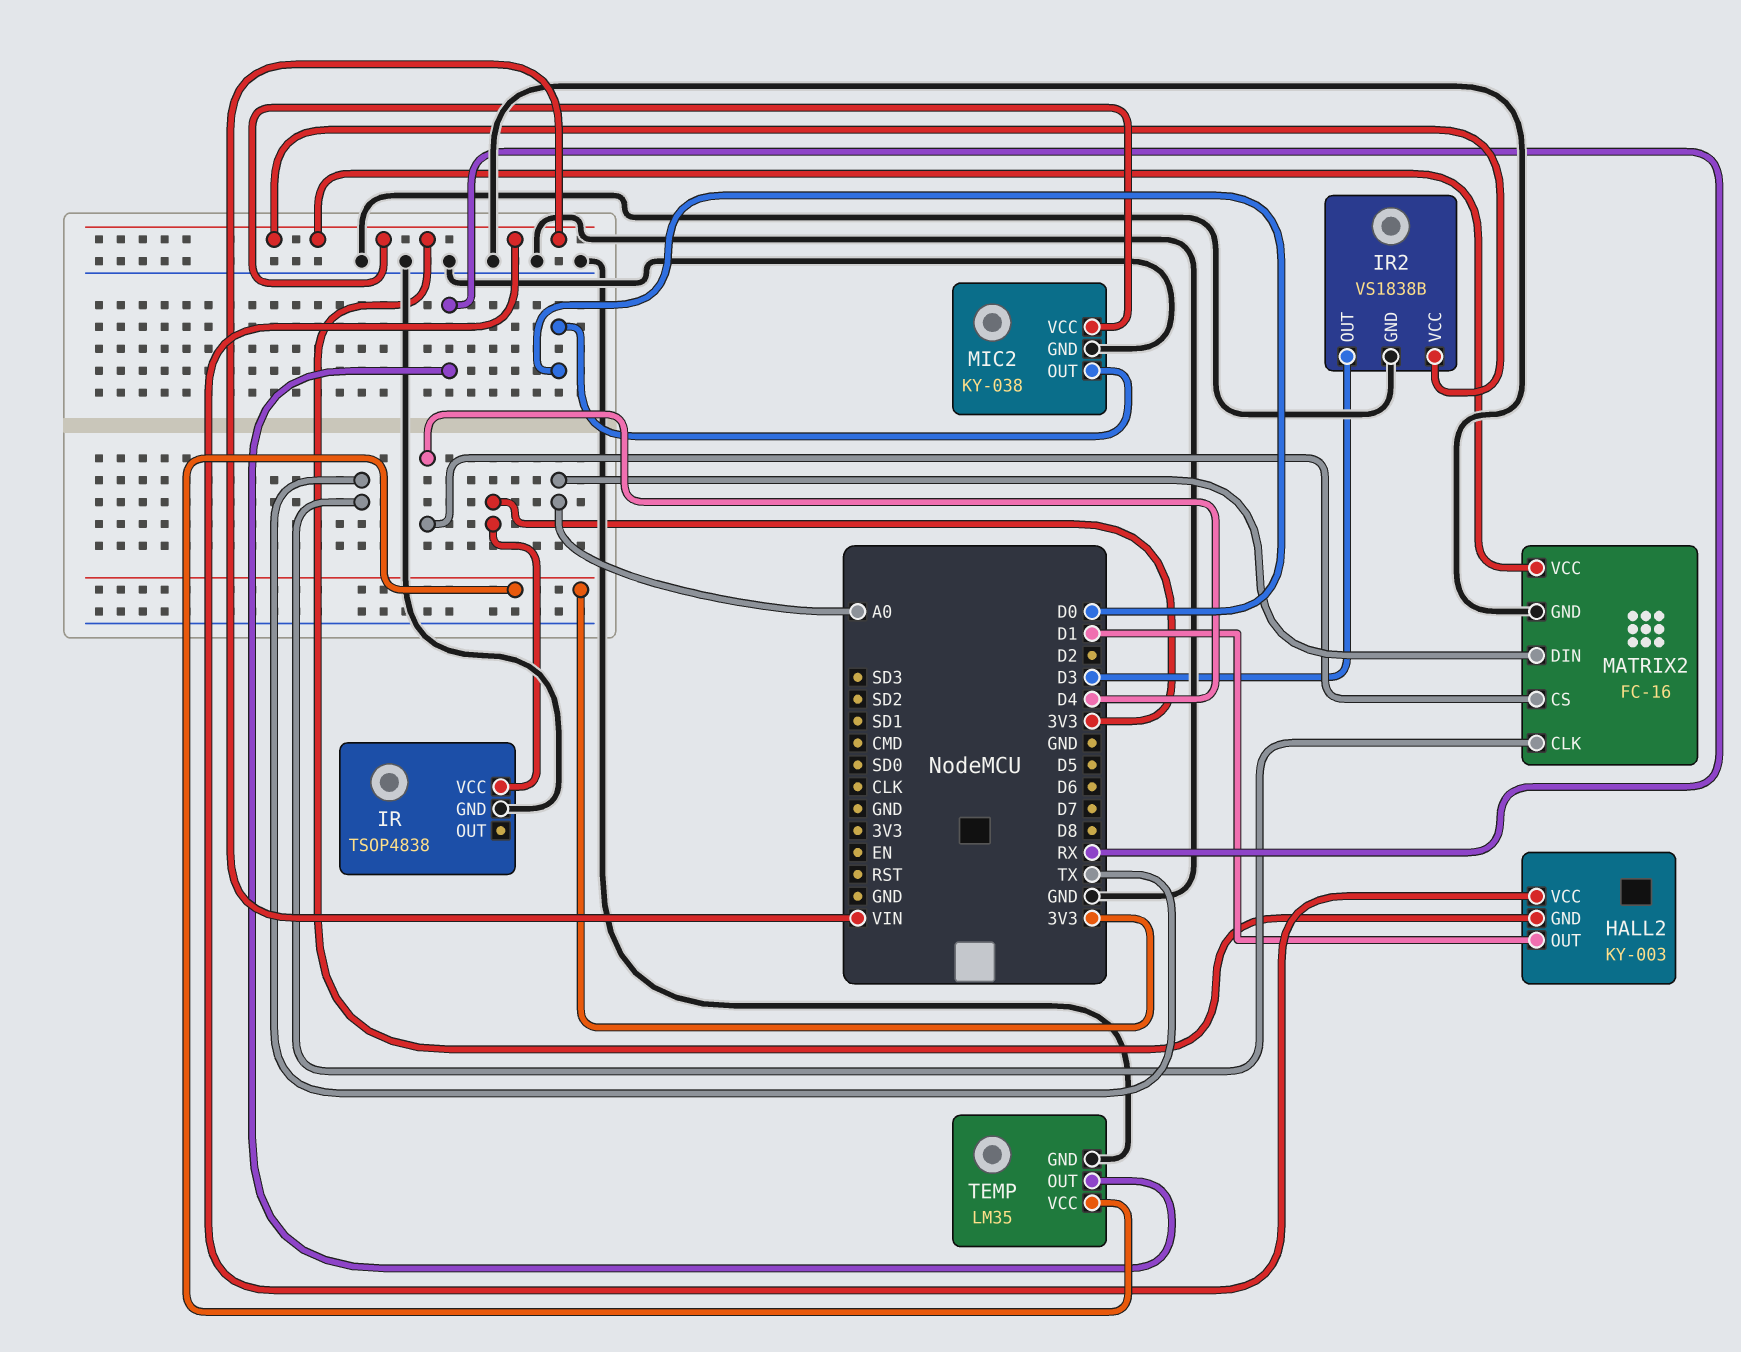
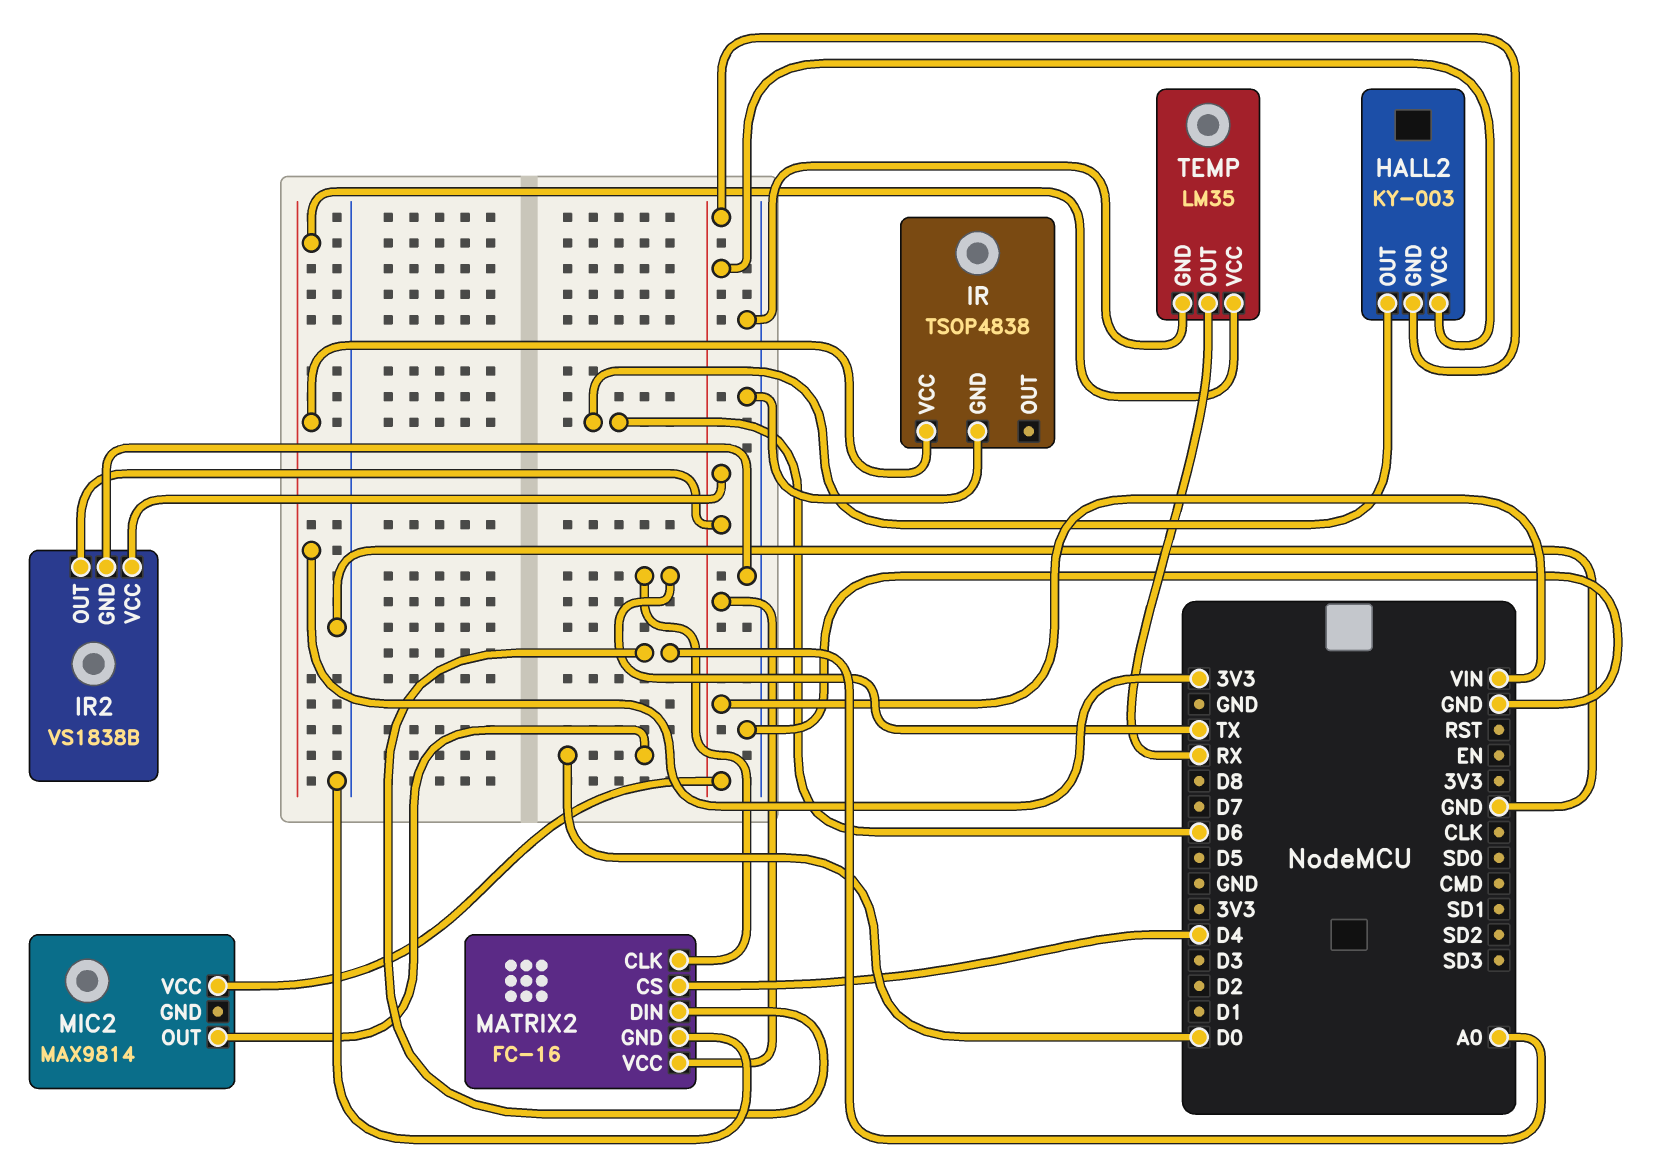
HALL2 pin OUT: D1 -> D6
IR2 pin OUT: D3 -> VIN
MIC2: KY-038 -> MAX9814
MIC2 pin GND: GND -> none

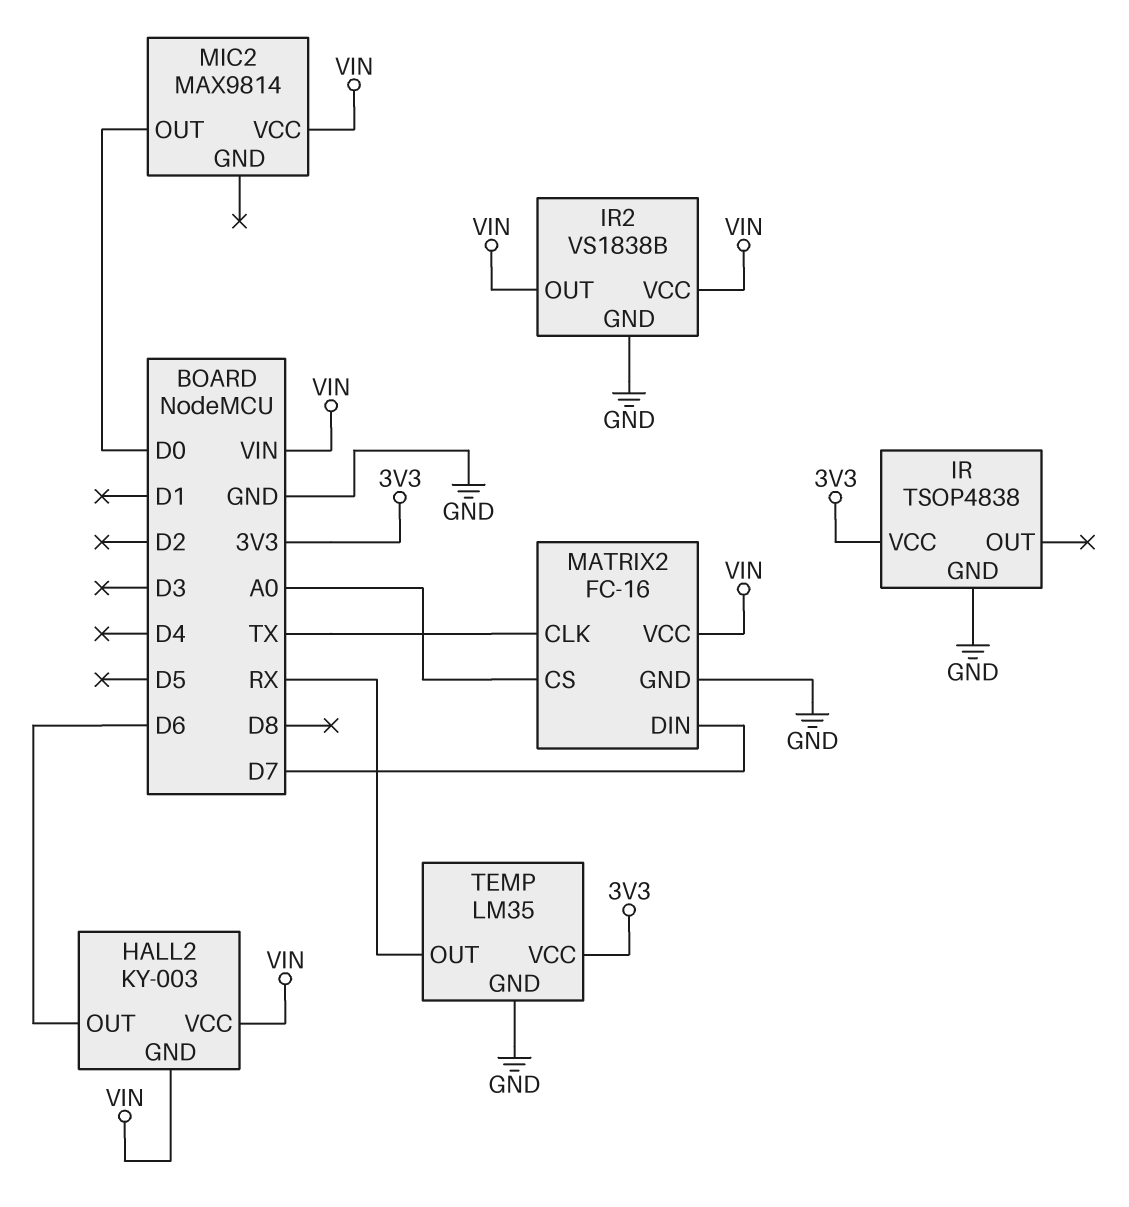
MATRIX2 pin CS: D4 -> A0
MATRIX2 pin DIN: A0 -> D7

